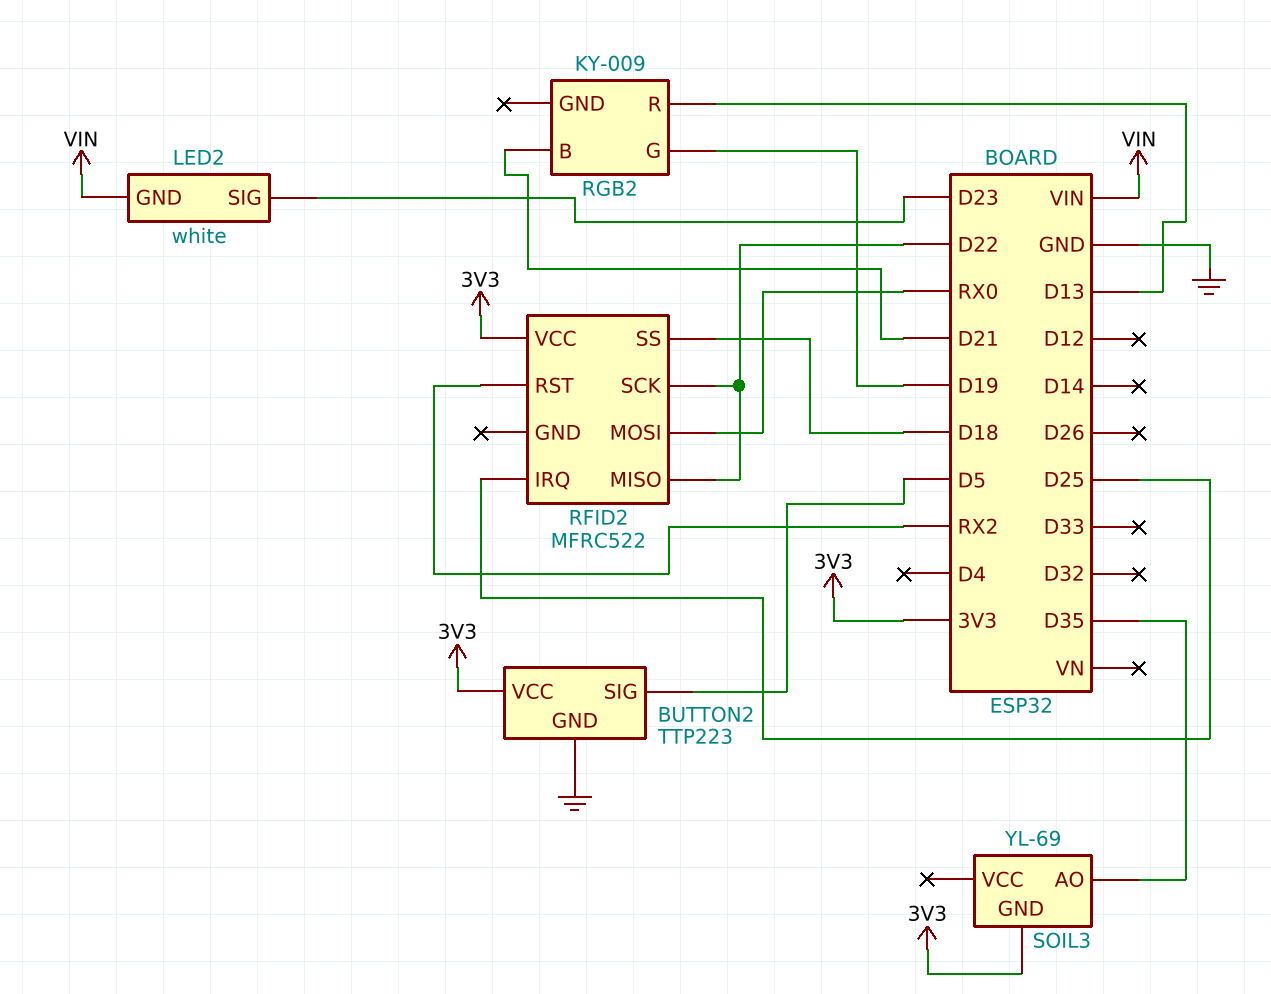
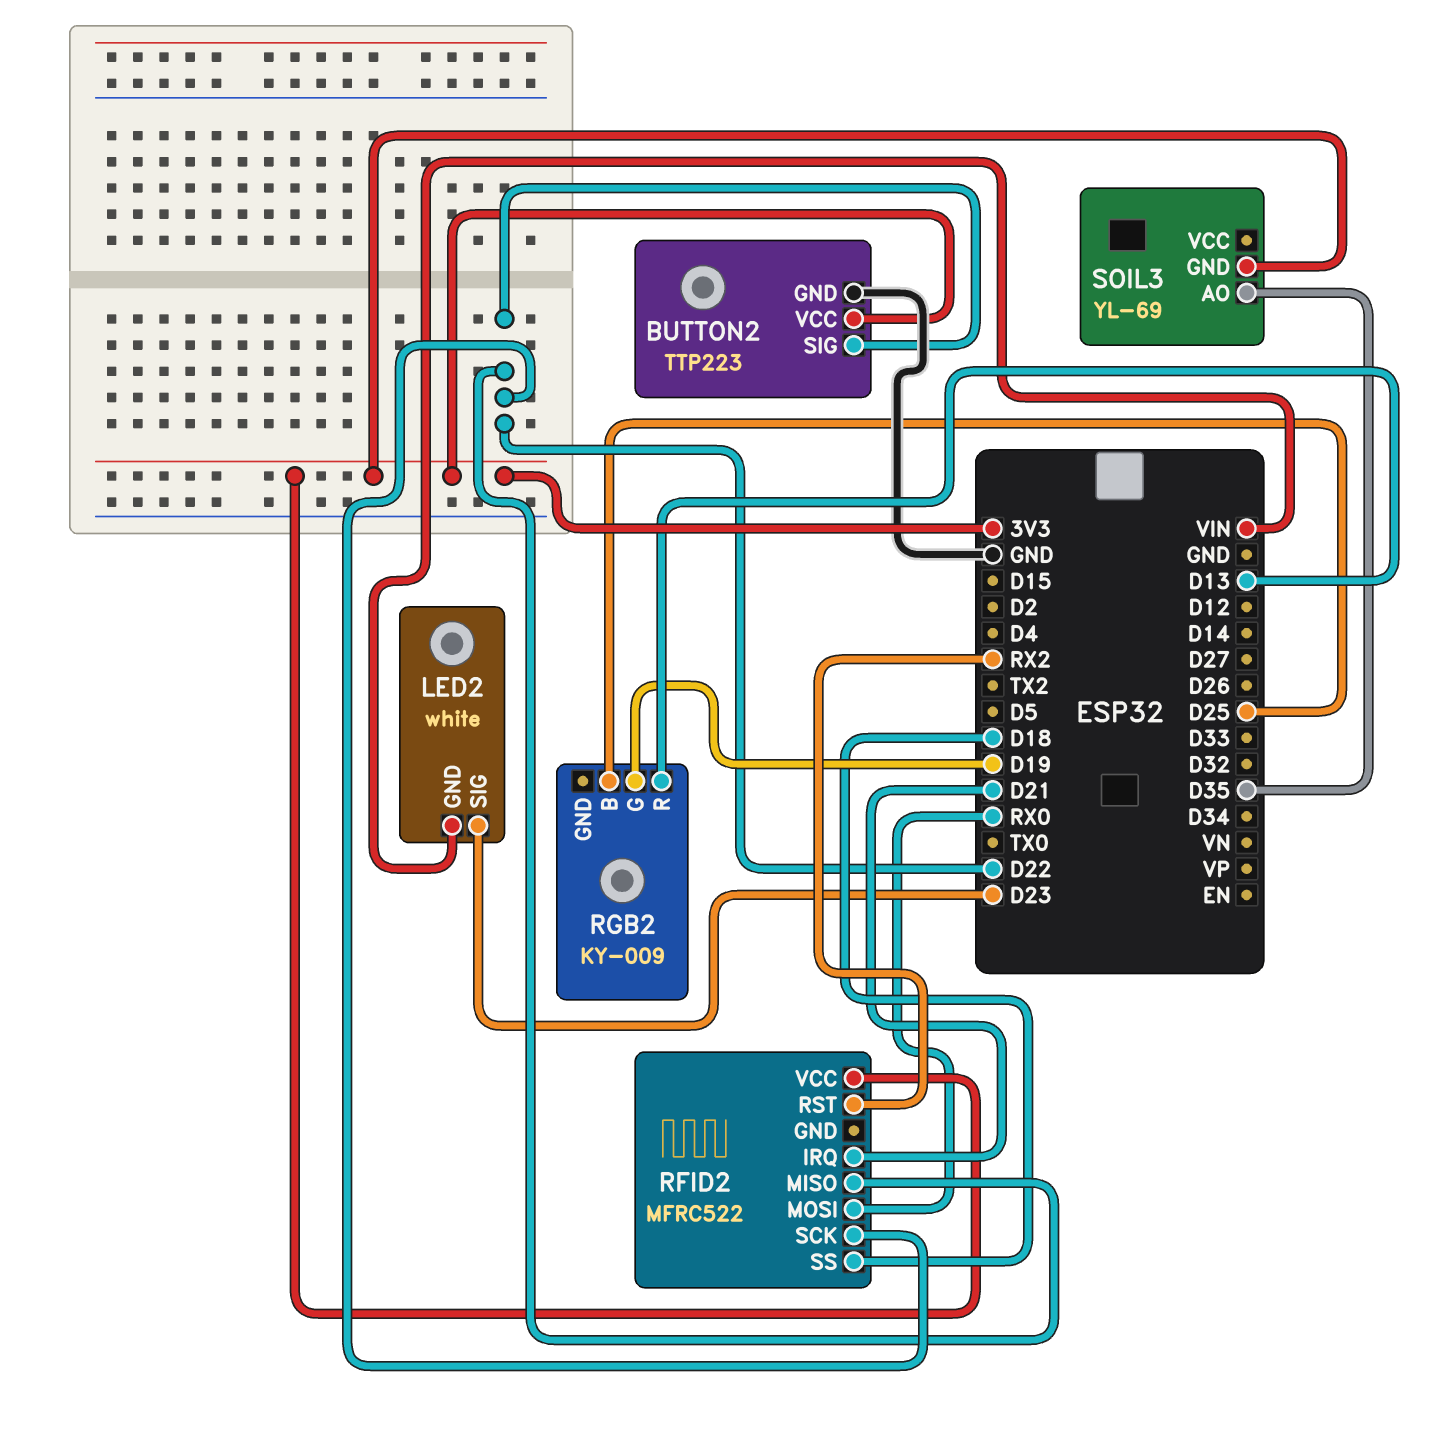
BUTTON2 pin SIG: D5 -> D22
RFID2 pin IRQ: D25 -> D21
RGB2 pin B: D21 -> D25

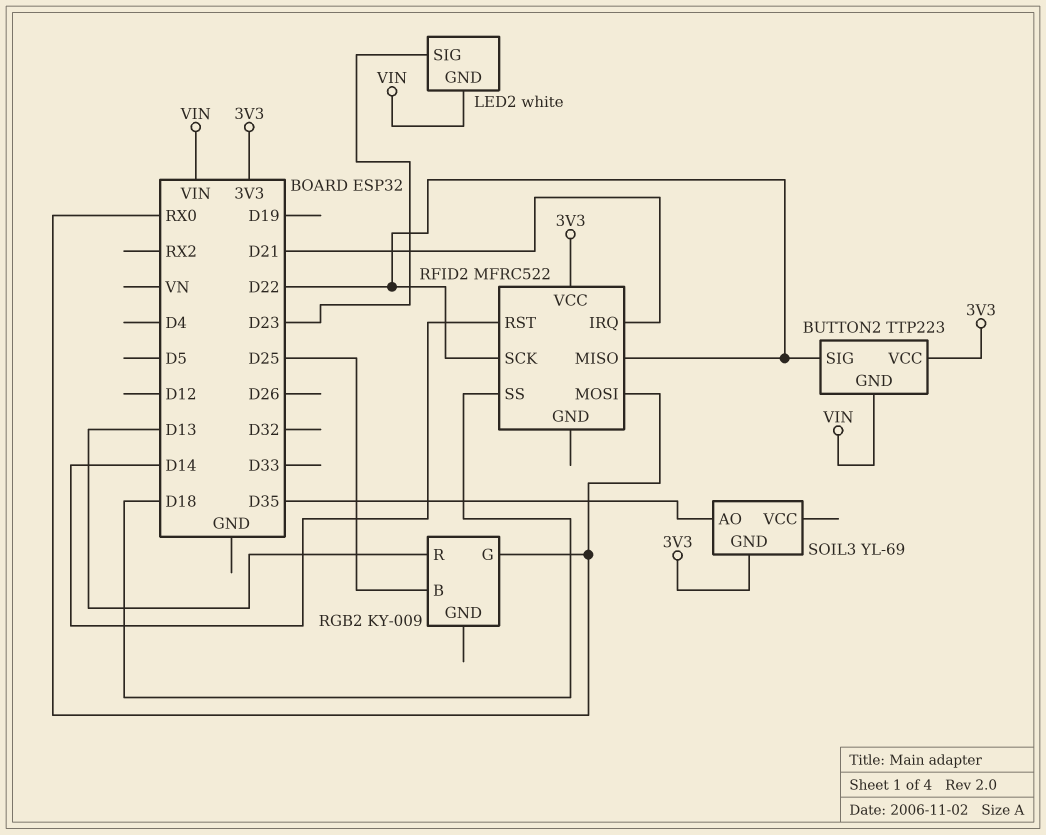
BUTTON2 pin GND: GND -> VIN
RFID2 pin RST: RX2 -> D14
RGB2 pin G: D19 -> RX0

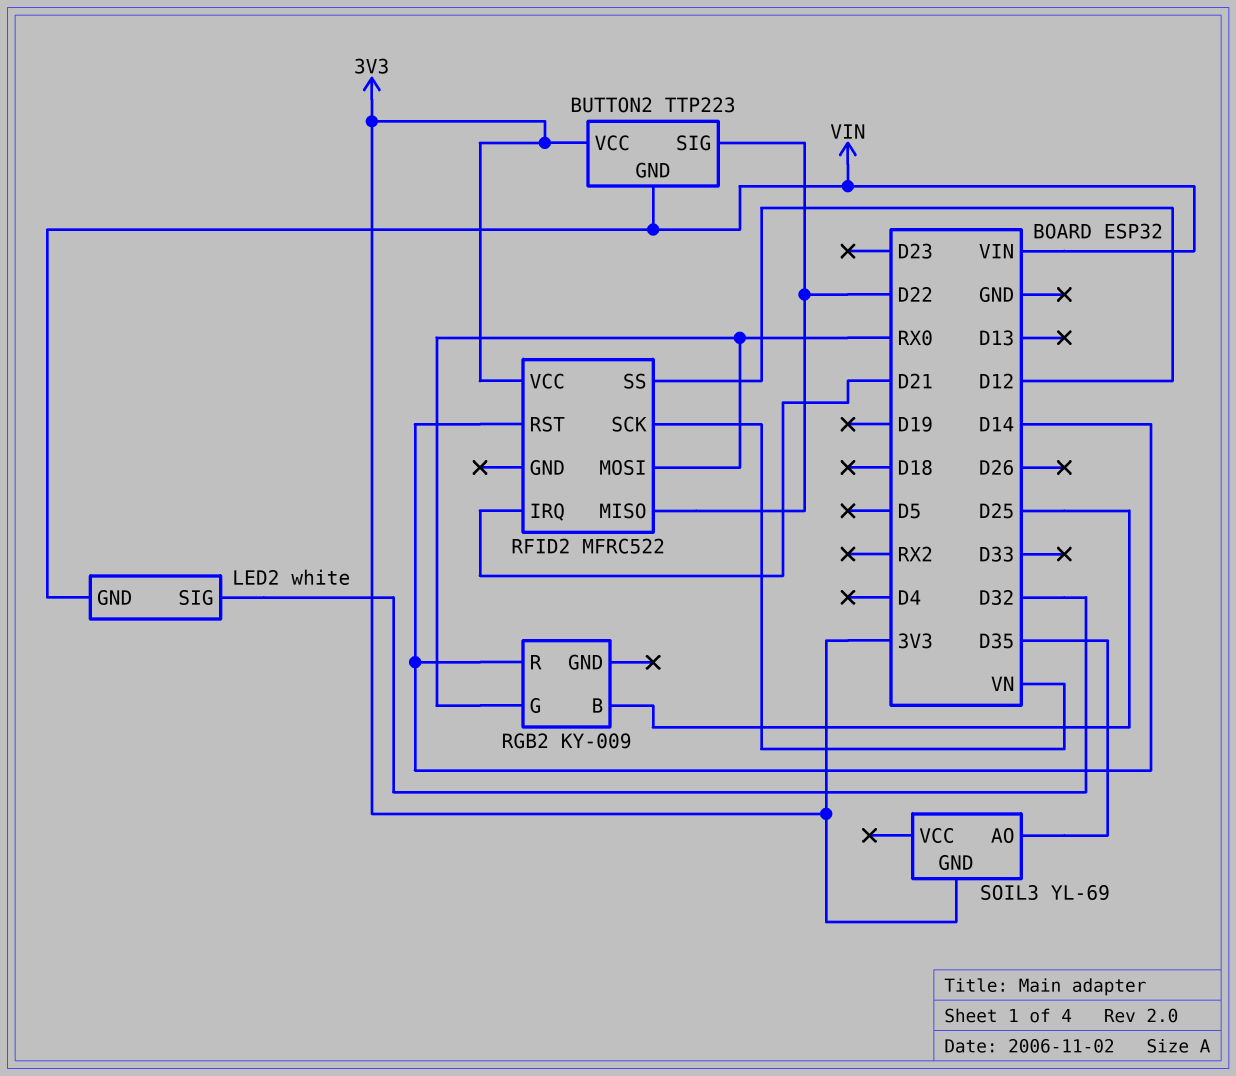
LED2 pin SIG: D23 -> D32
RFID2 pin SCK: D22 -> VN
RFID2 pin SS: D18 -> D12
RGB2 pin R: D13 -> D14

